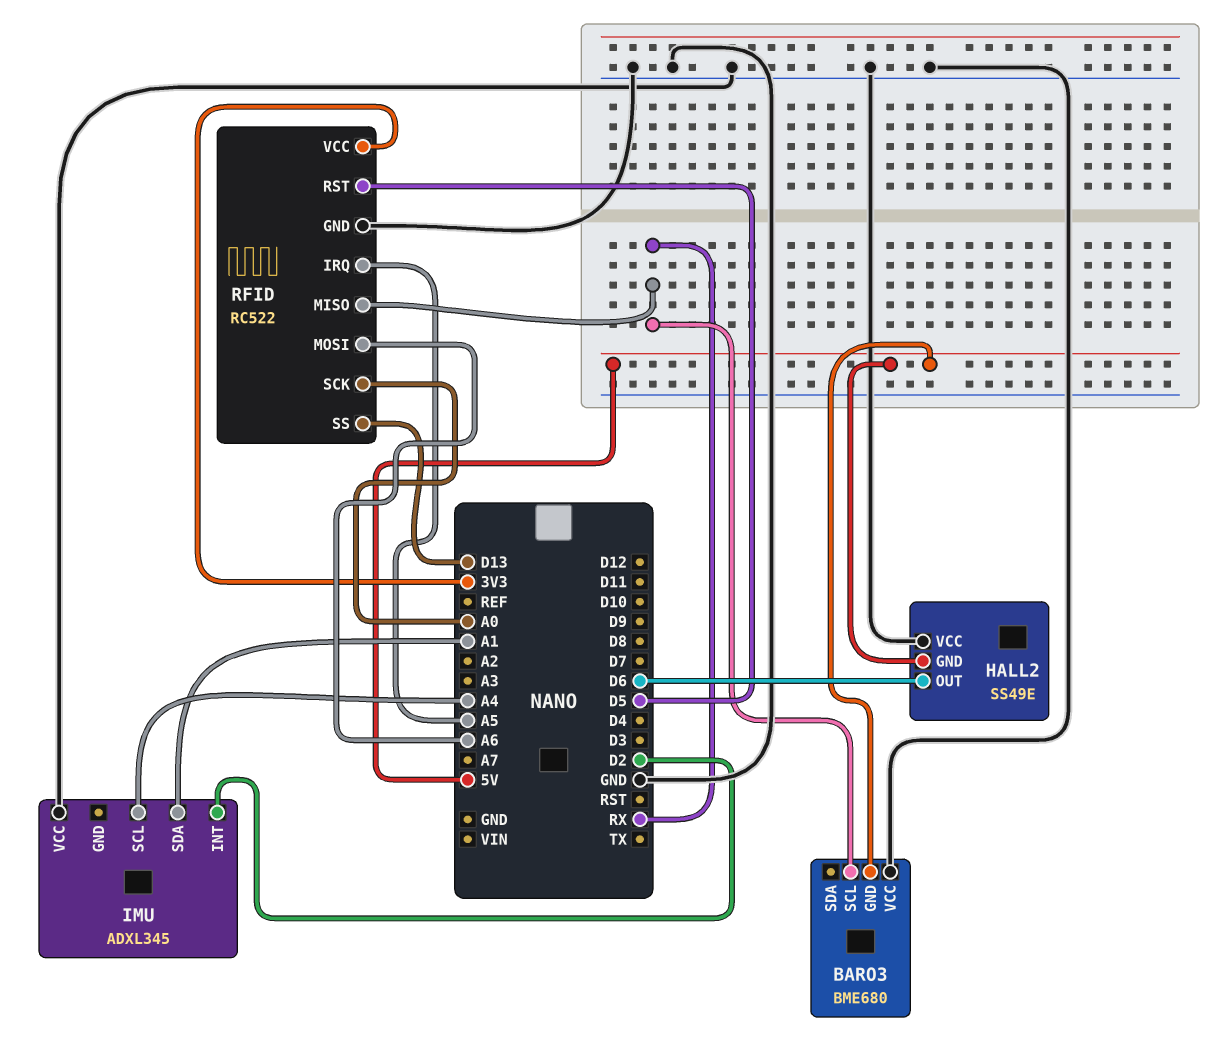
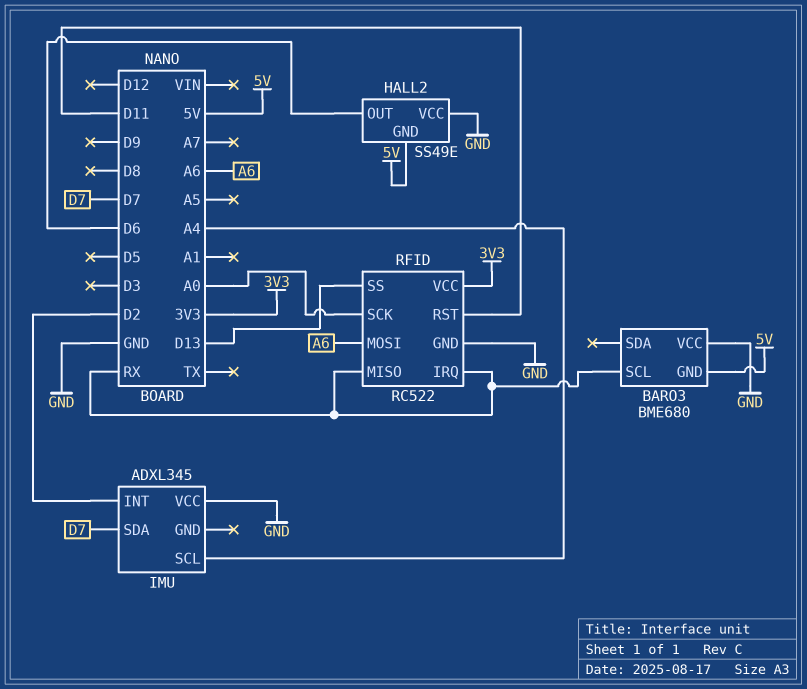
IMU pin SDA: A1 -> D7
RFID pin IRQ: A5 -> RX
RFID pin RST: D5 -> D11

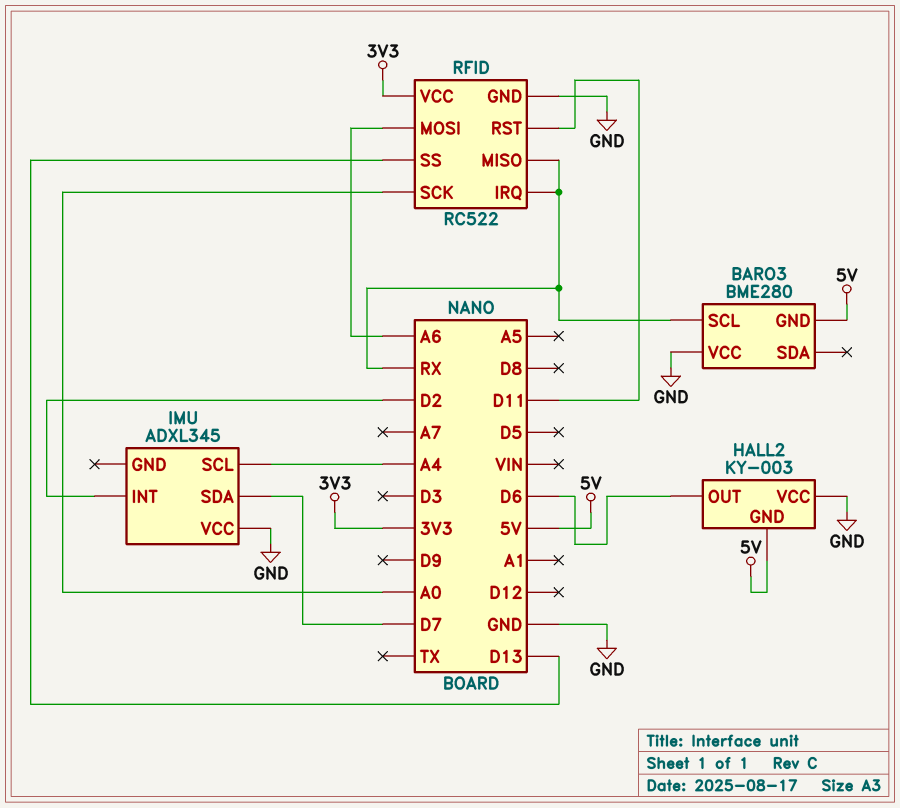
BARO3: BME680 -> BME280
HALL2: SS49E -> KY-003

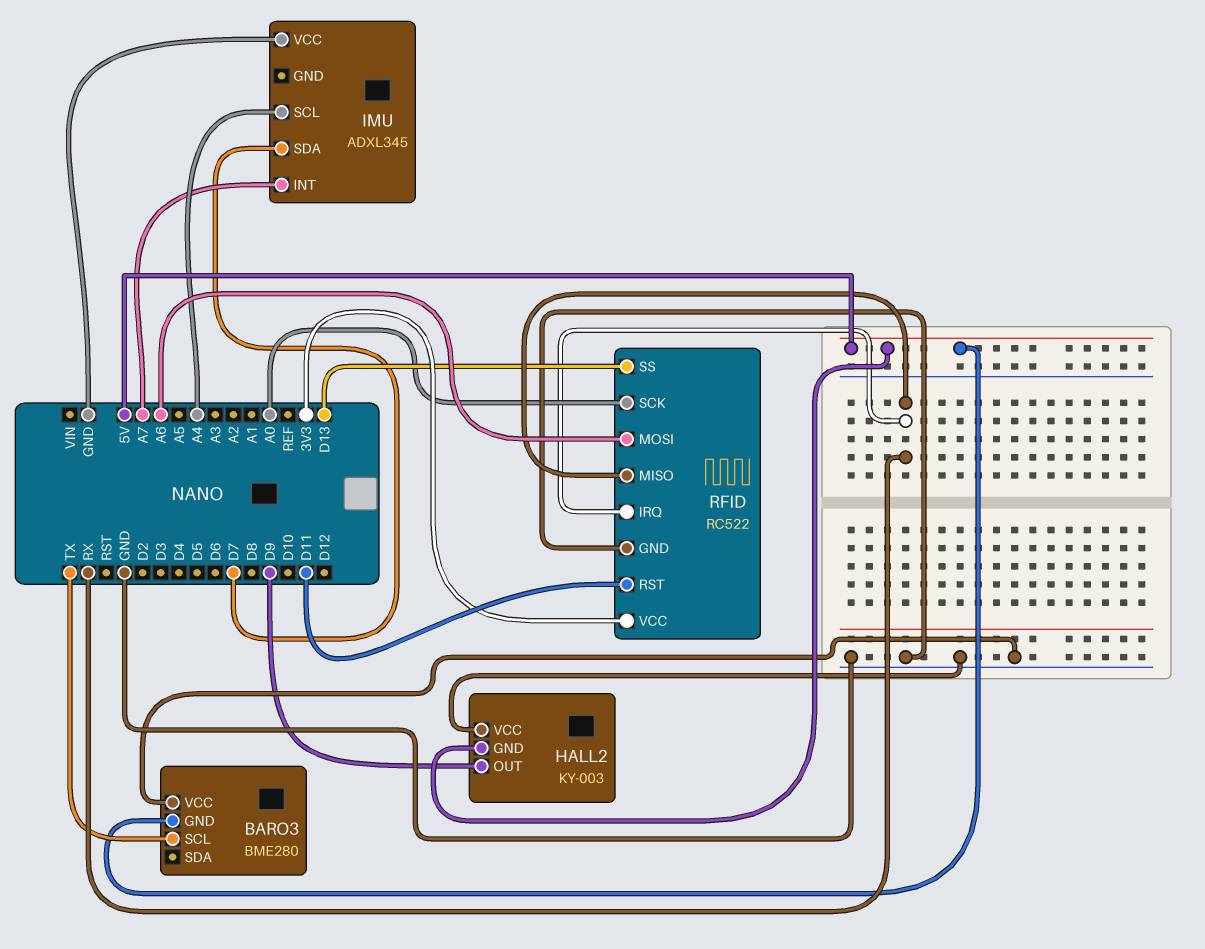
BARO3 pin SCL: RX -> TX
HALL2 pin OUT: D6 -> D9
IMU pin INT: D2 -> A7

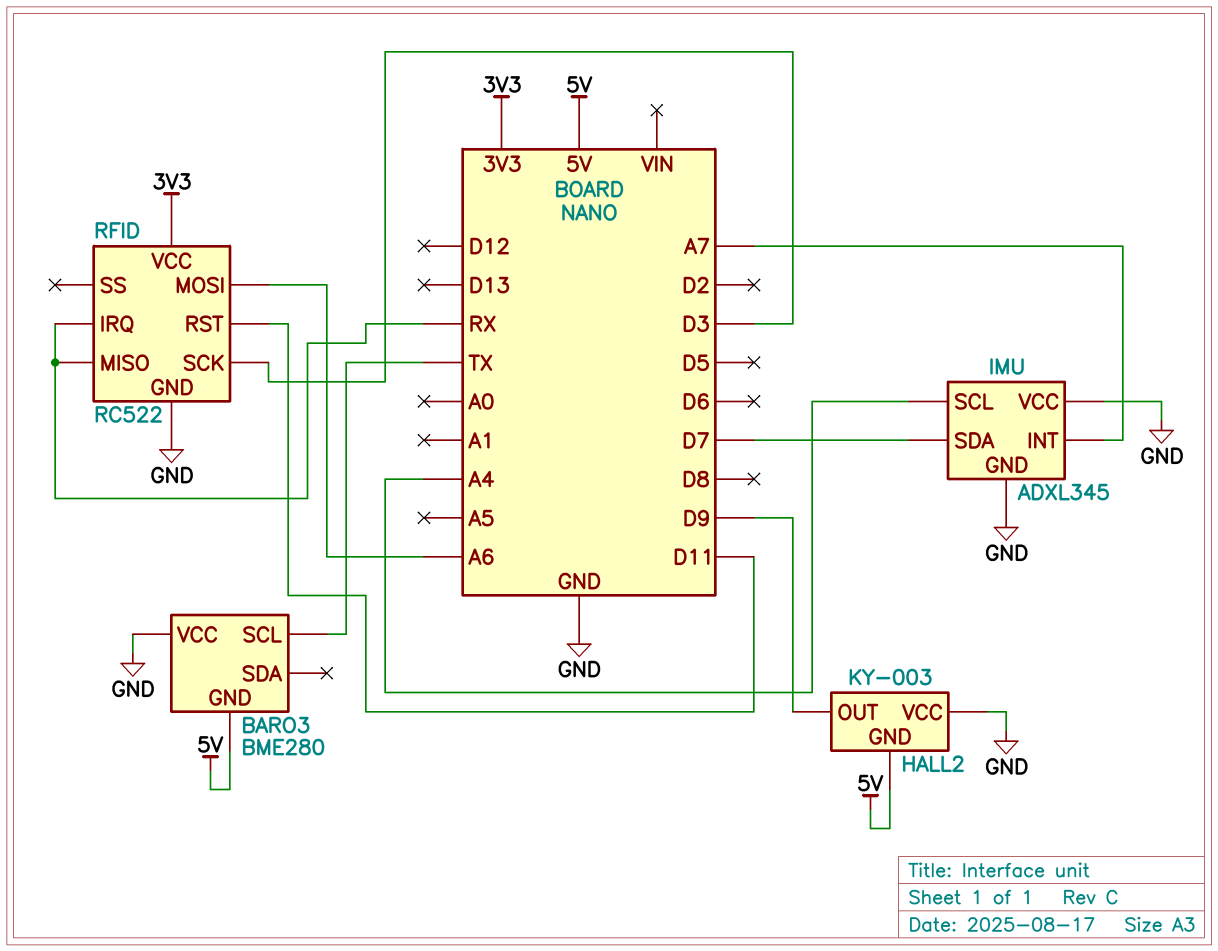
IMU pin GND: none -> GND
RFID pin SCK: A0 -> D3
RFID pin SS: D13 -> none

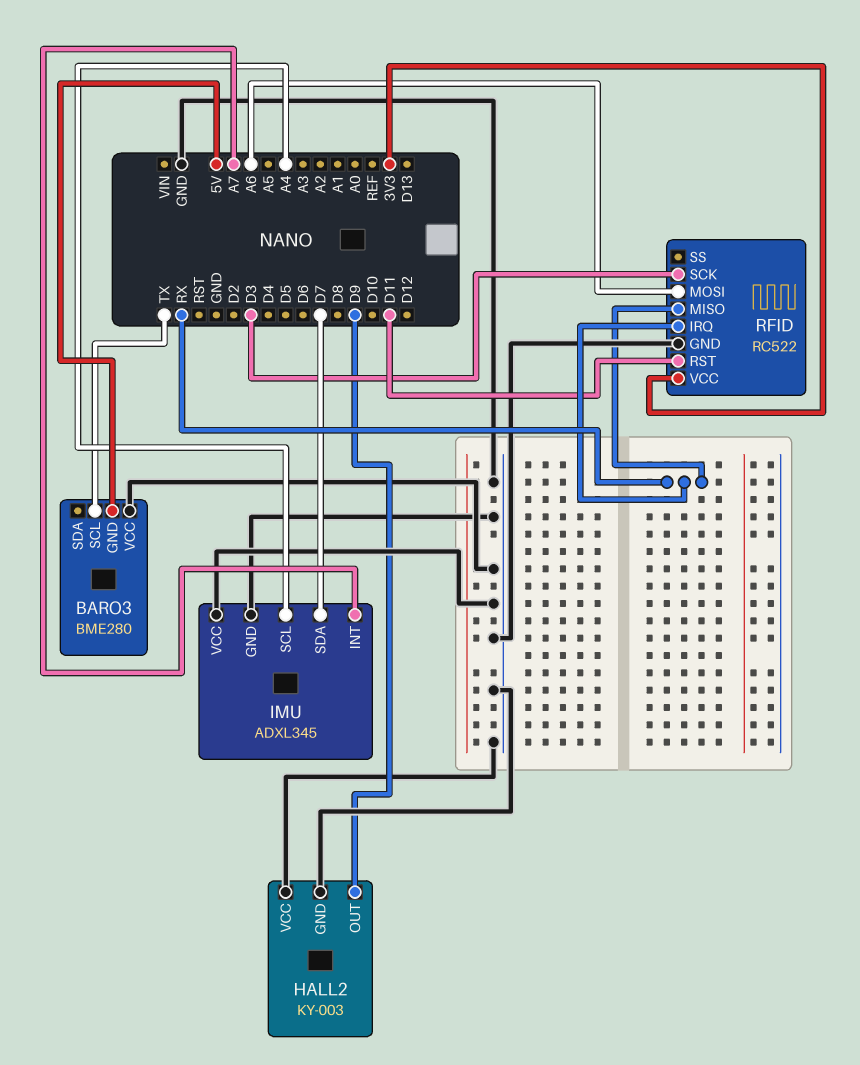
HALL2 pin GND: 5V -> GND

